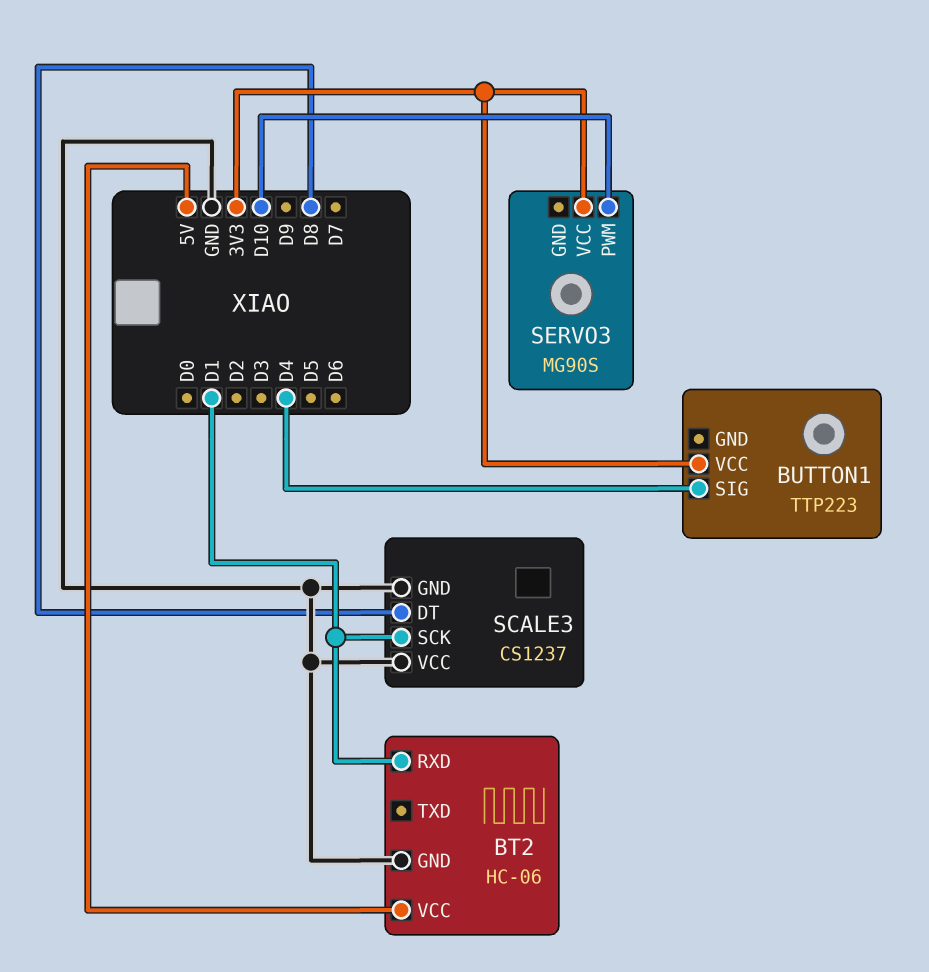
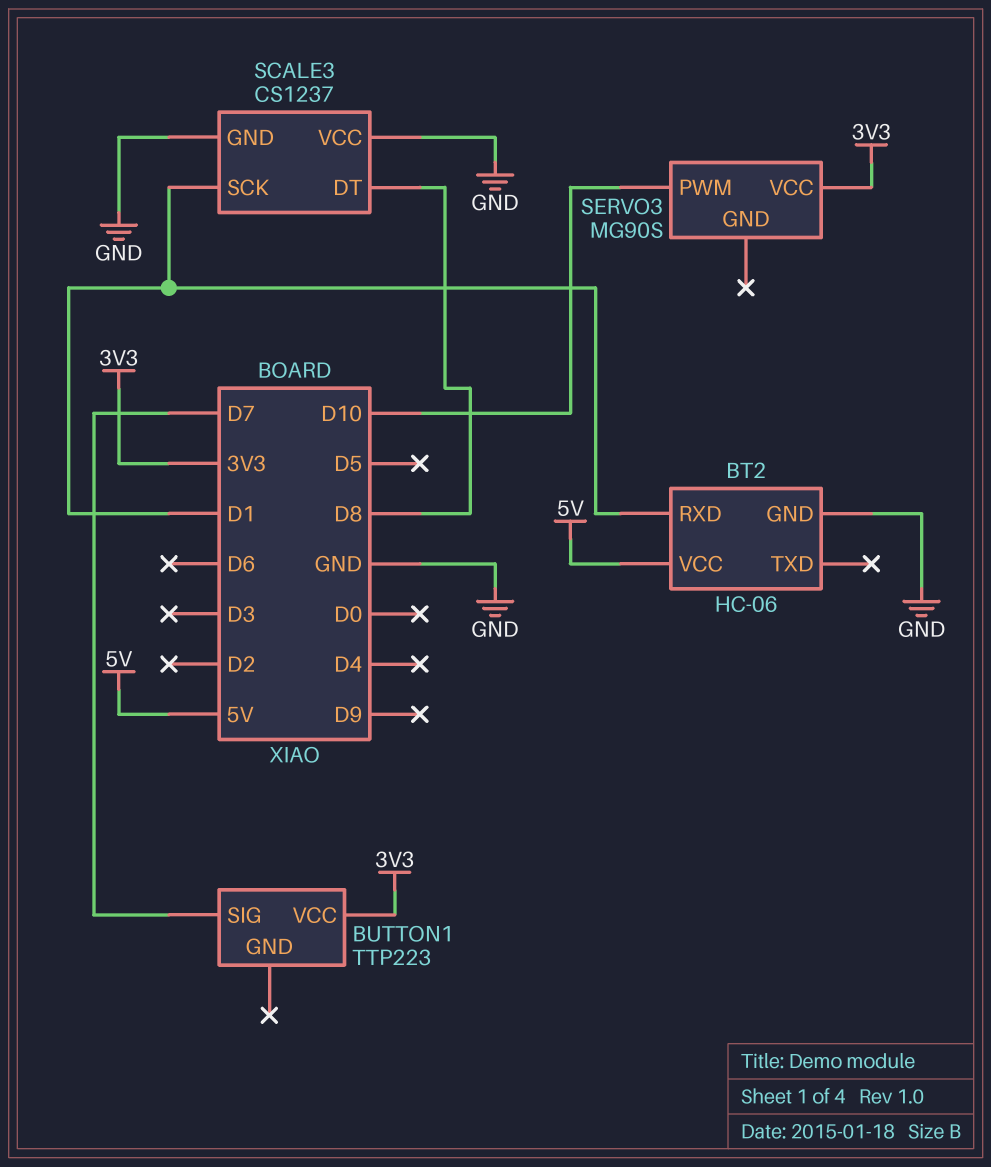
BUTTON1 pin SIG: D4 -> D7

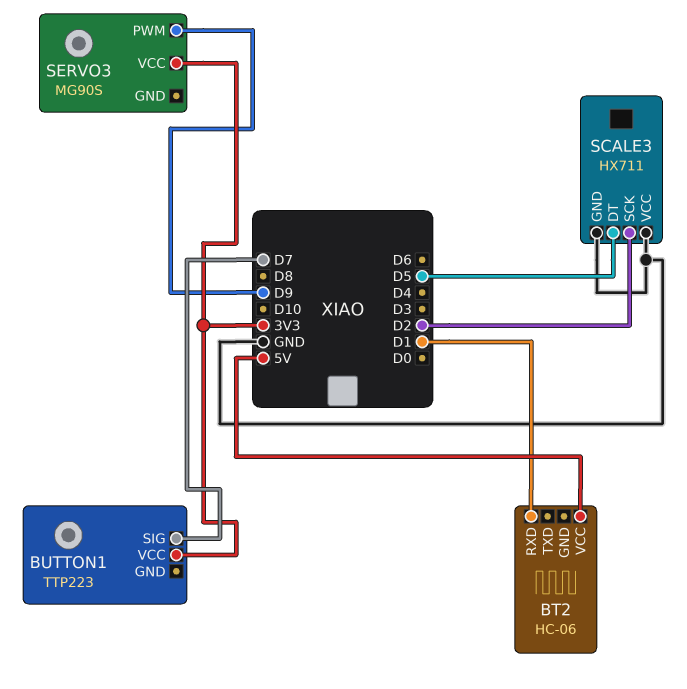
BT2 pin GND: GND -> none
SCALE3: CS1237 -> HX711
SCALE3 pin DT: D8 -> D5
SCALE3 pin SCK: D1 -> D2
SERVO3 pin PWM: D10 -> D9

